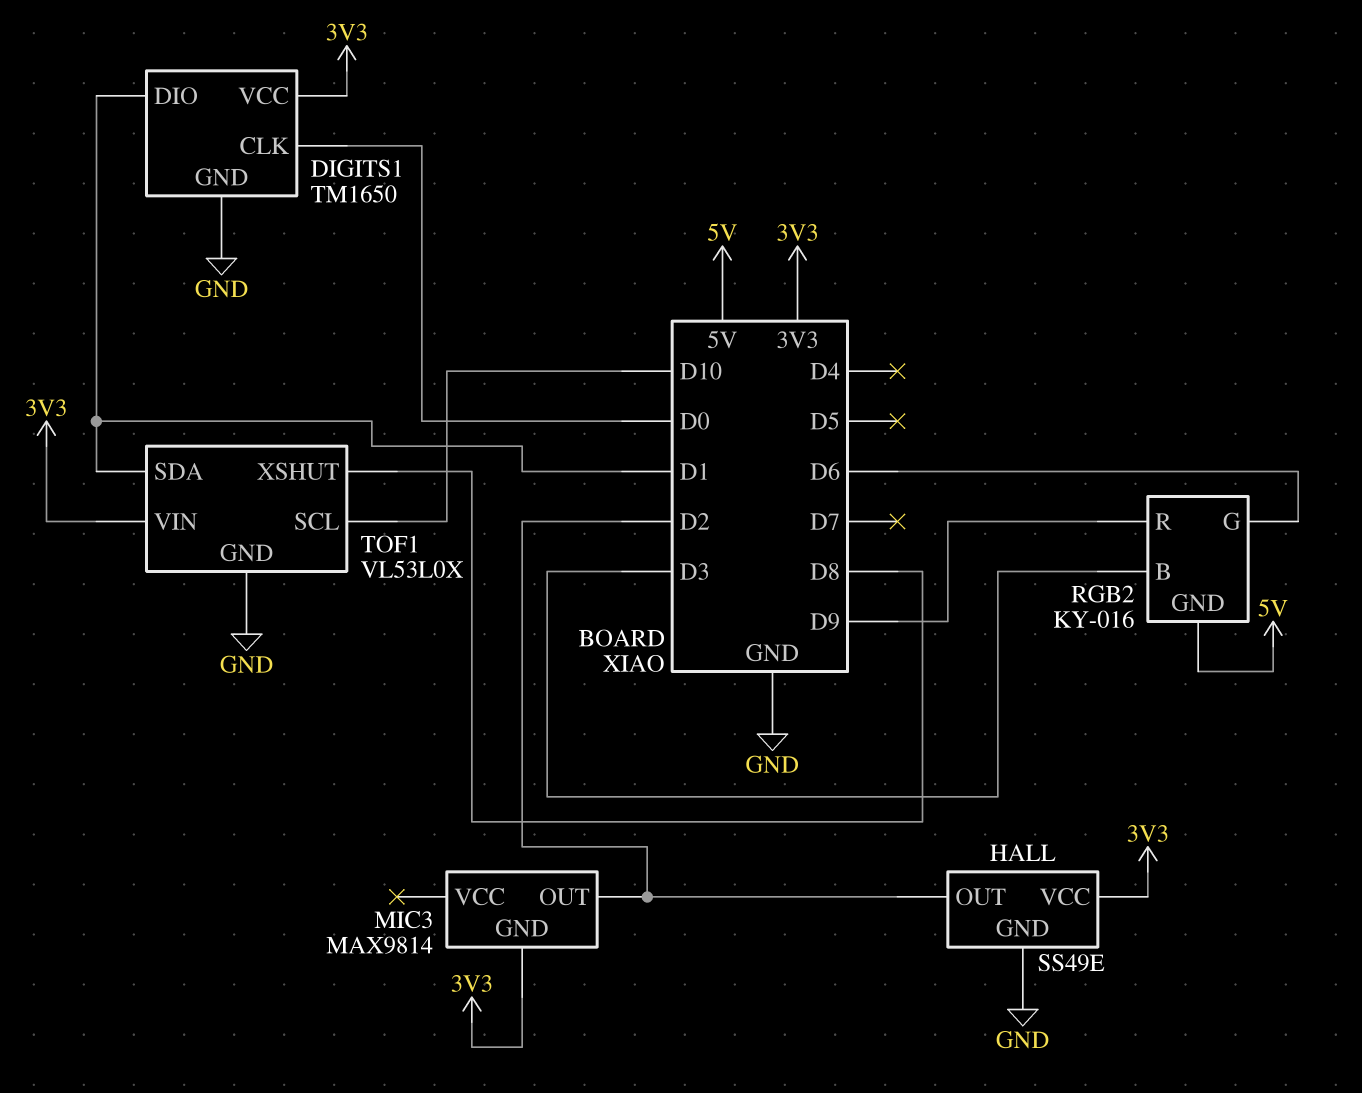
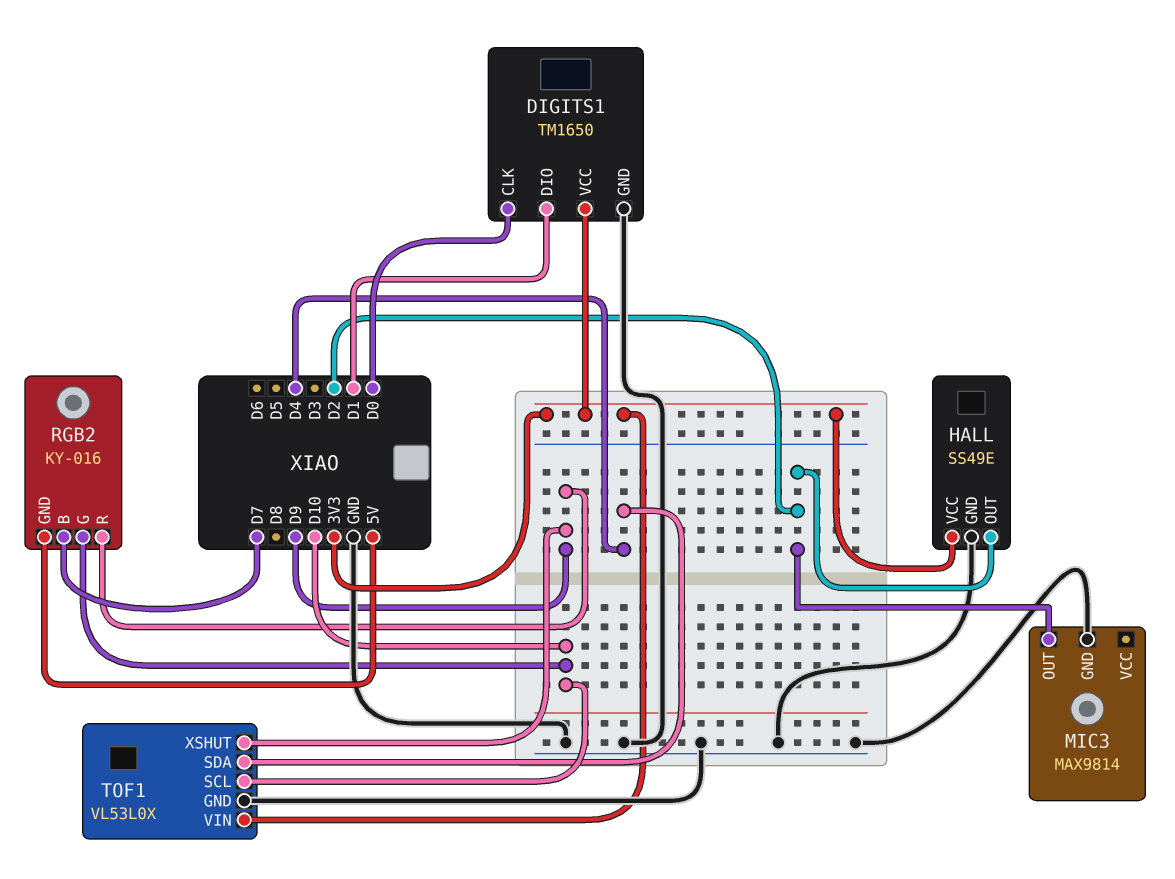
MIC3 pin GND: 3V3 -> GND
RGB2 pin B: D3 -> D7
RGB2 pin G: D6 -> D10
TOF1 pin SDA: D1 -> D4
TOF1 pin XSHUT: D8 -> D9

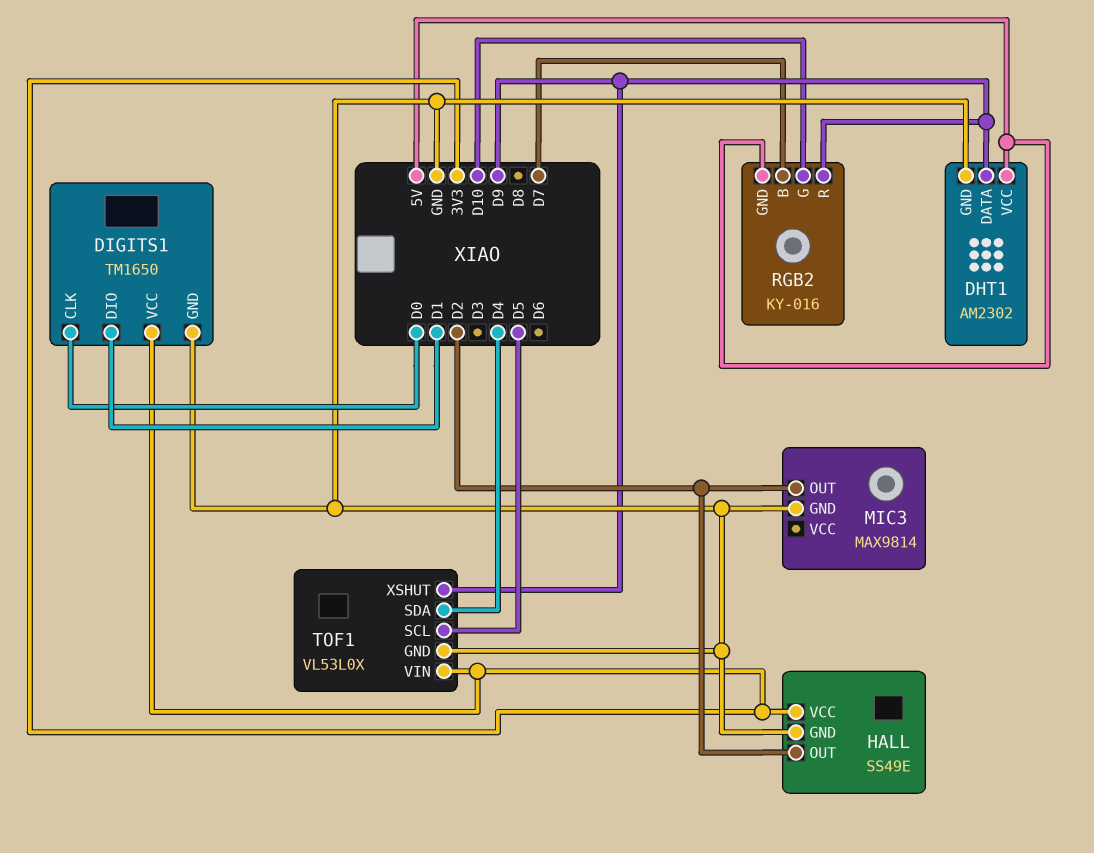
DHT1: none -> AM2302
DHT1 pin DATA: none -> D9
DHT1 pin GND: none -> GND
DHT1 pin VCC: none -> 5V
TOF1 pin SCL: D10 -> D5

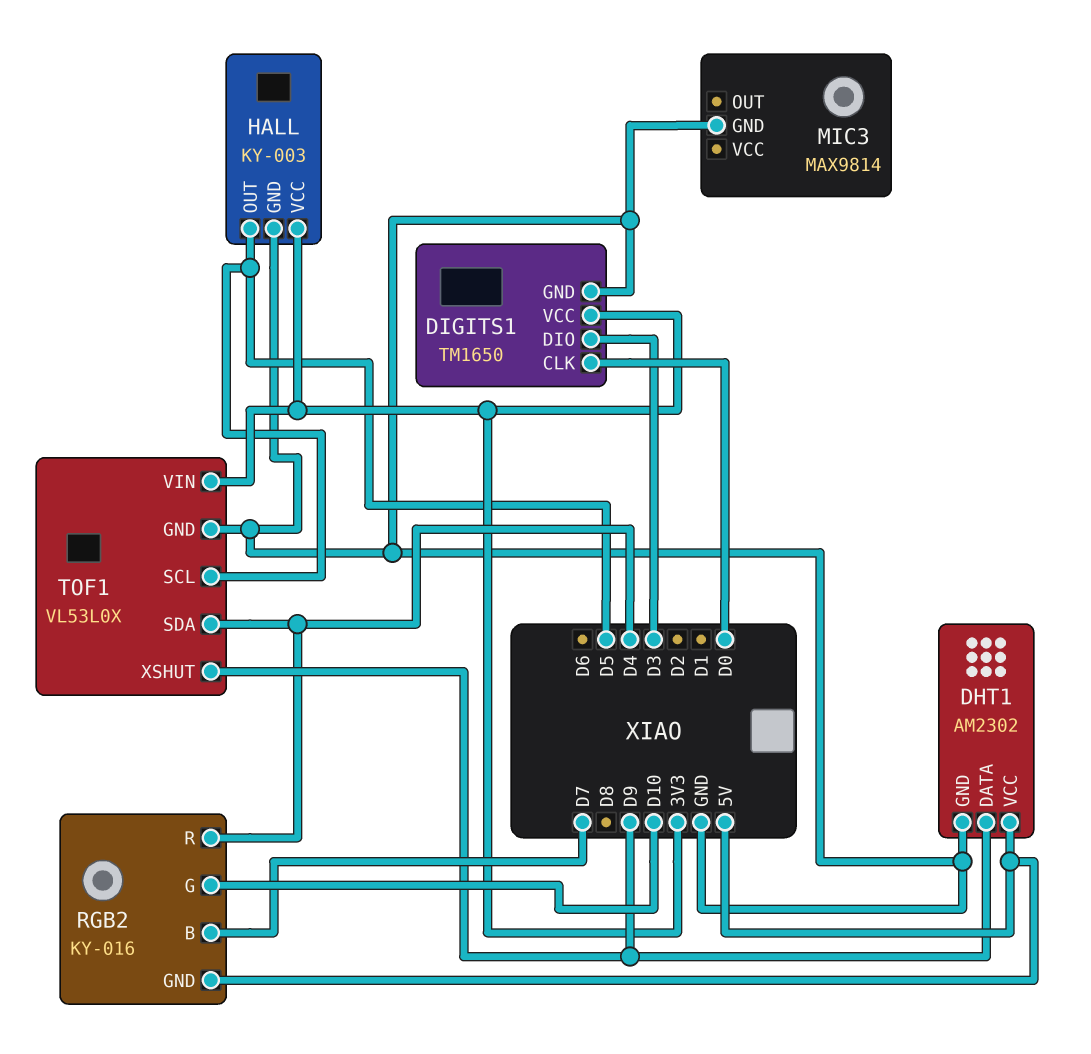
DIGITS1 pin DIO: D1 -> D3
HALL: SS49E -> KY-003
HALL pin OUT: D2 -> D5
MIC3 pin OUT: D2 -> none
RGB2 pin R: D9 -> D4

